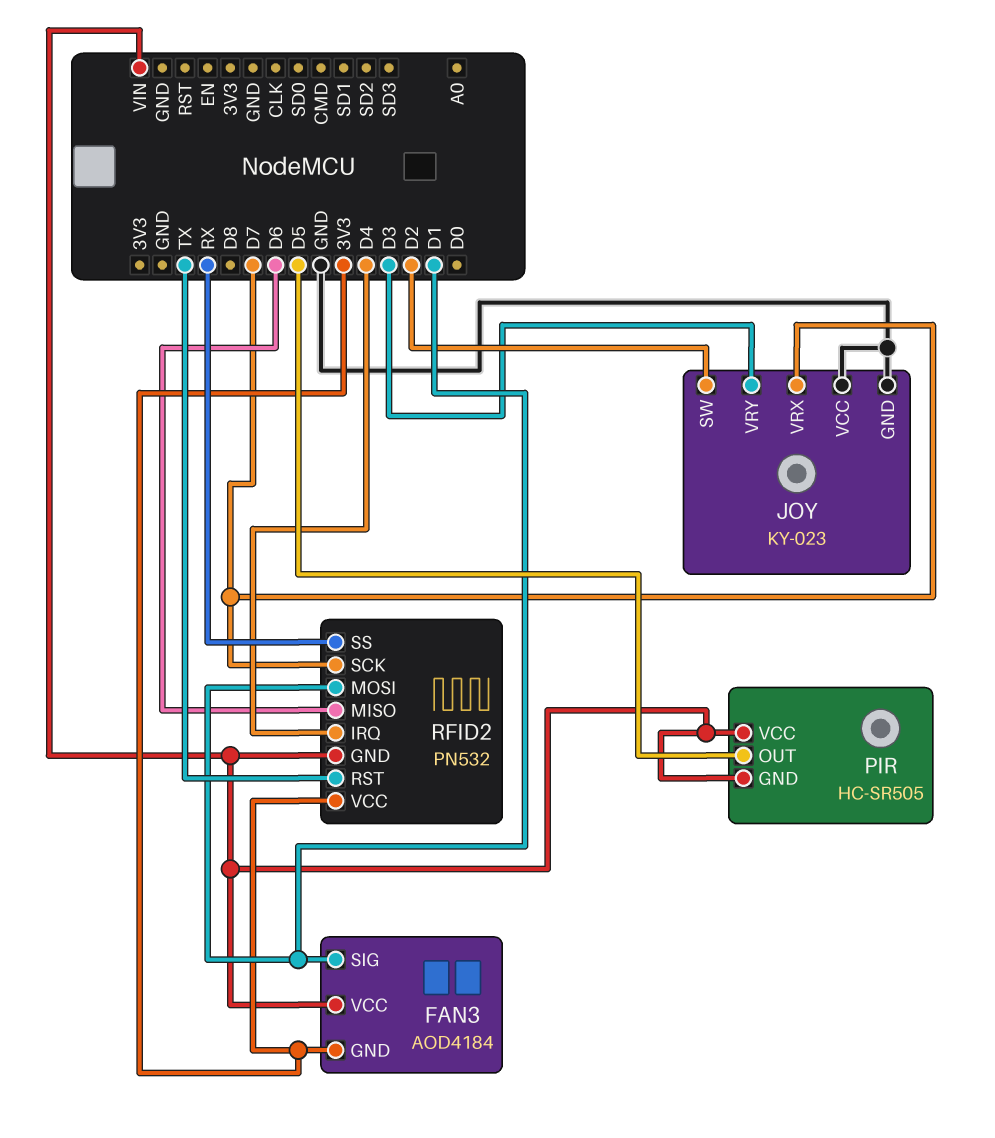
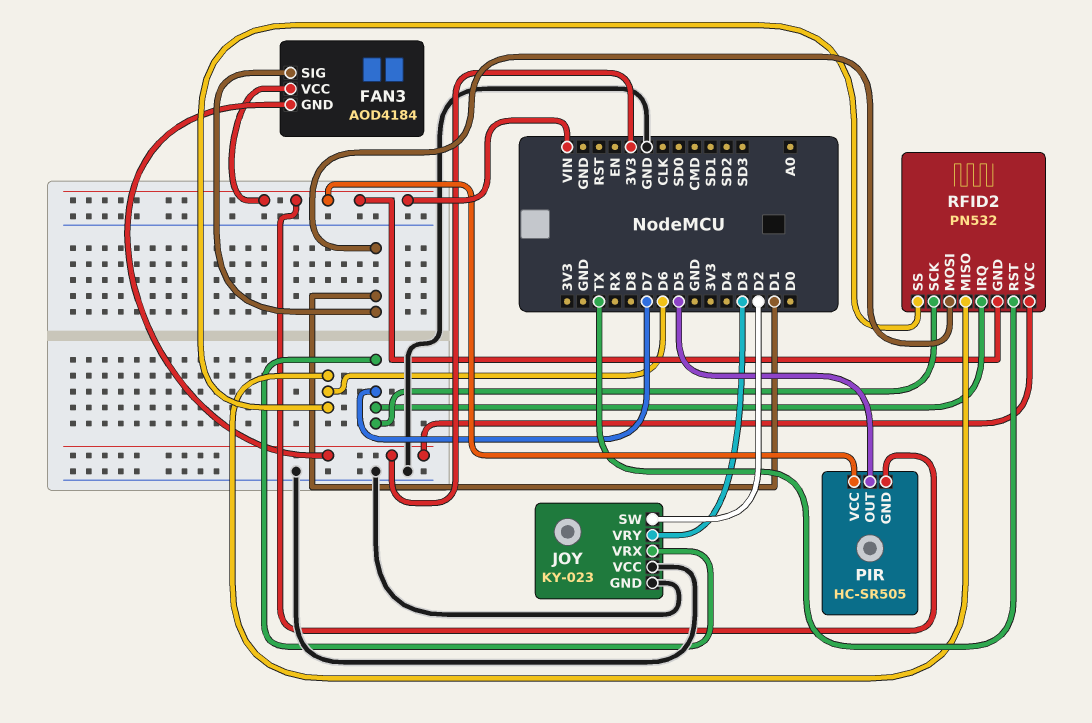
RFID2 pin IRQ: D4 -> D7
RFID2 pin SS: RX -> D6

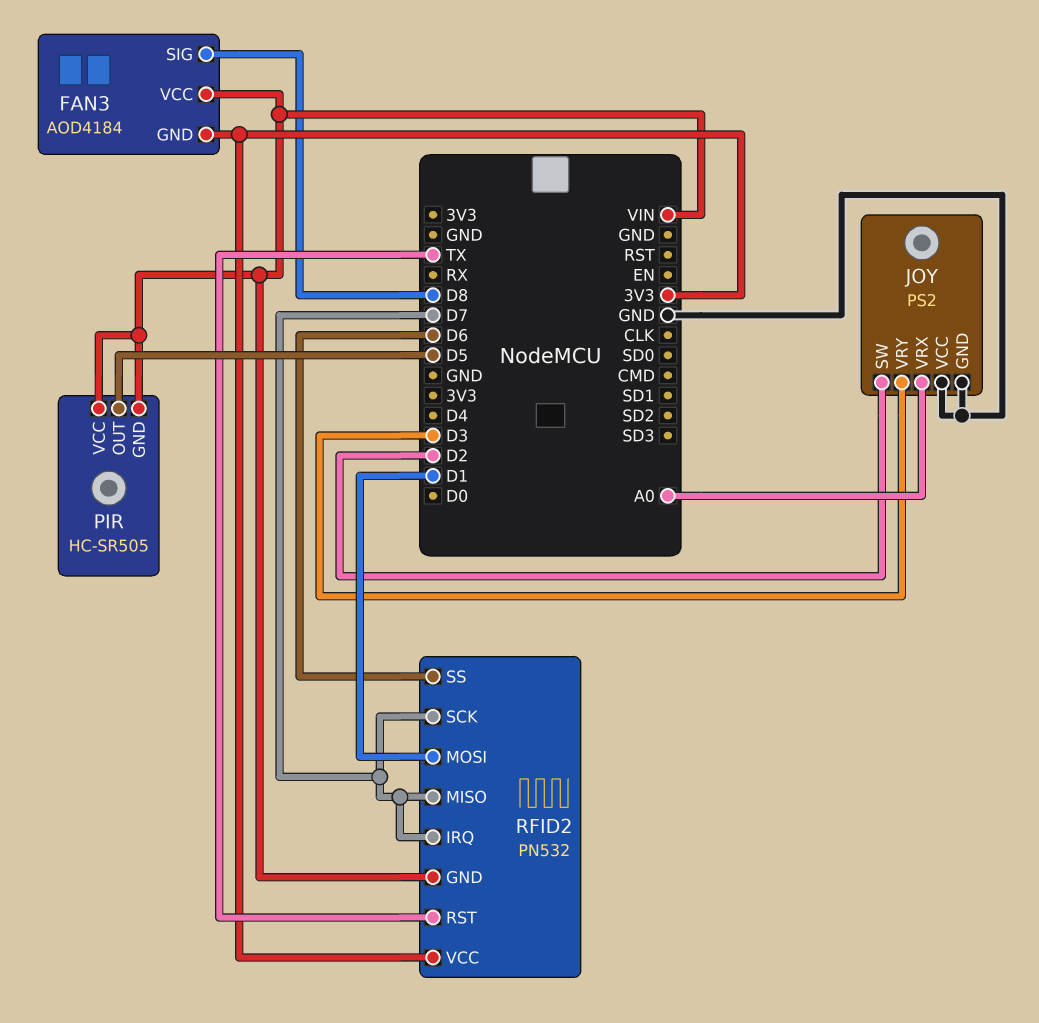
FAN3 pin SIG: D1 -> D8
JOY: KY-023 -> PS2
JOY pin VRX: D7 -> A0
RFID2 pin MISO: D6 -> D7

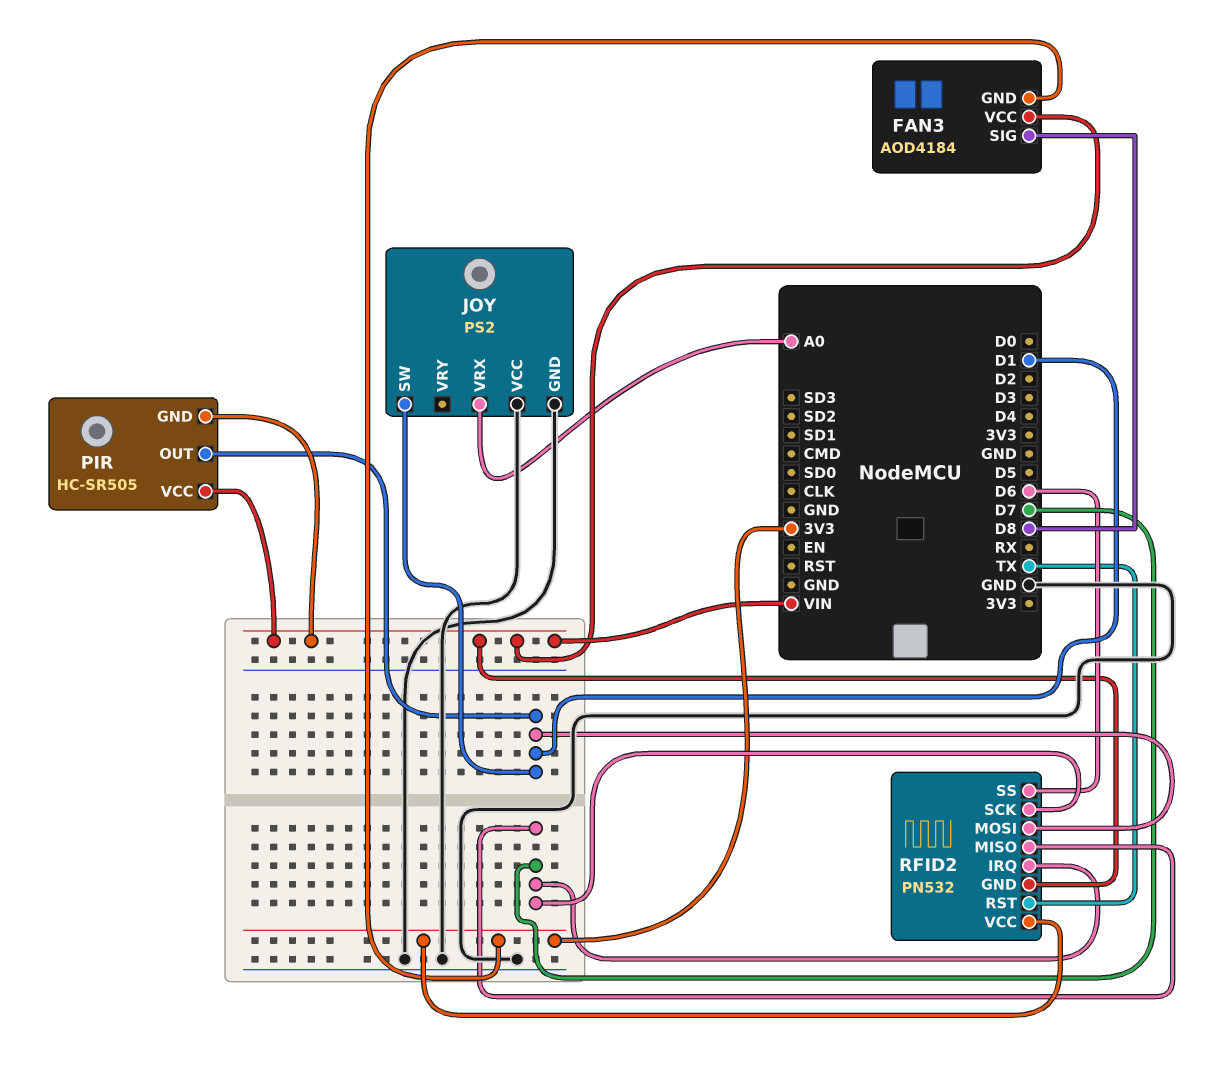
JOY pin SW: D2 -> D1
JOY pin VRY: D3 -> none
PIR pin OUT: D5 -> D1

